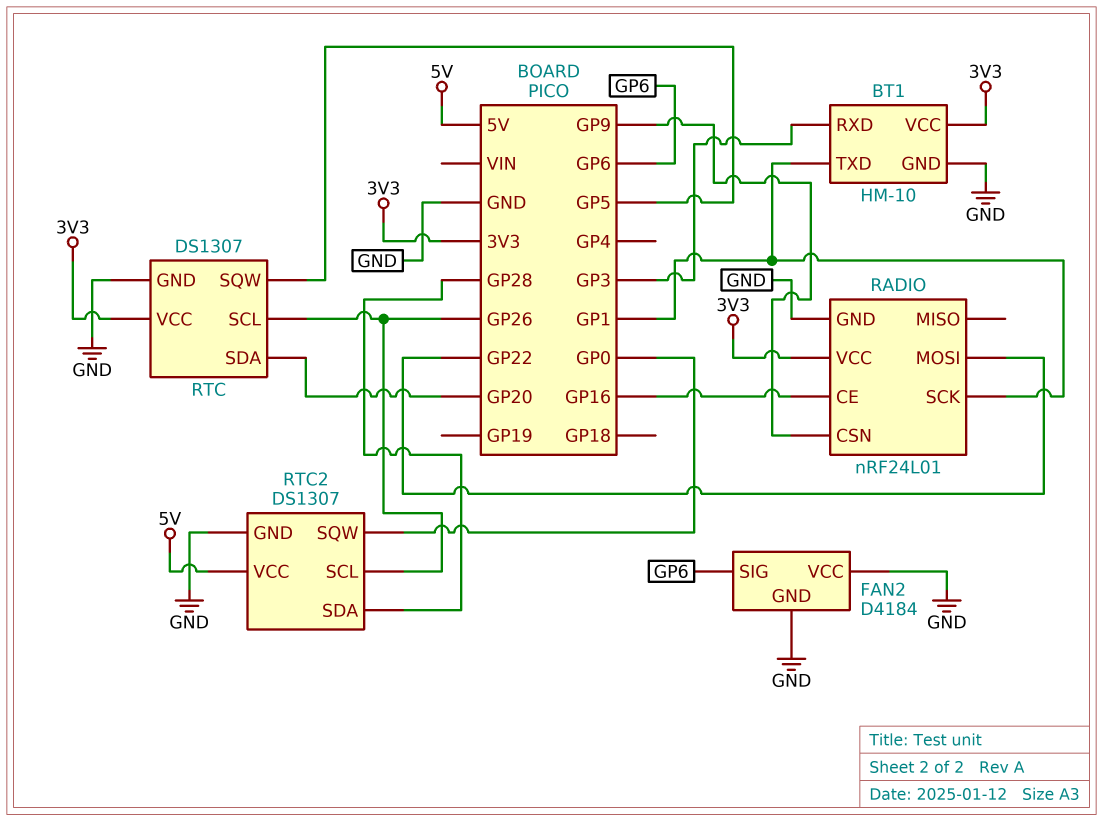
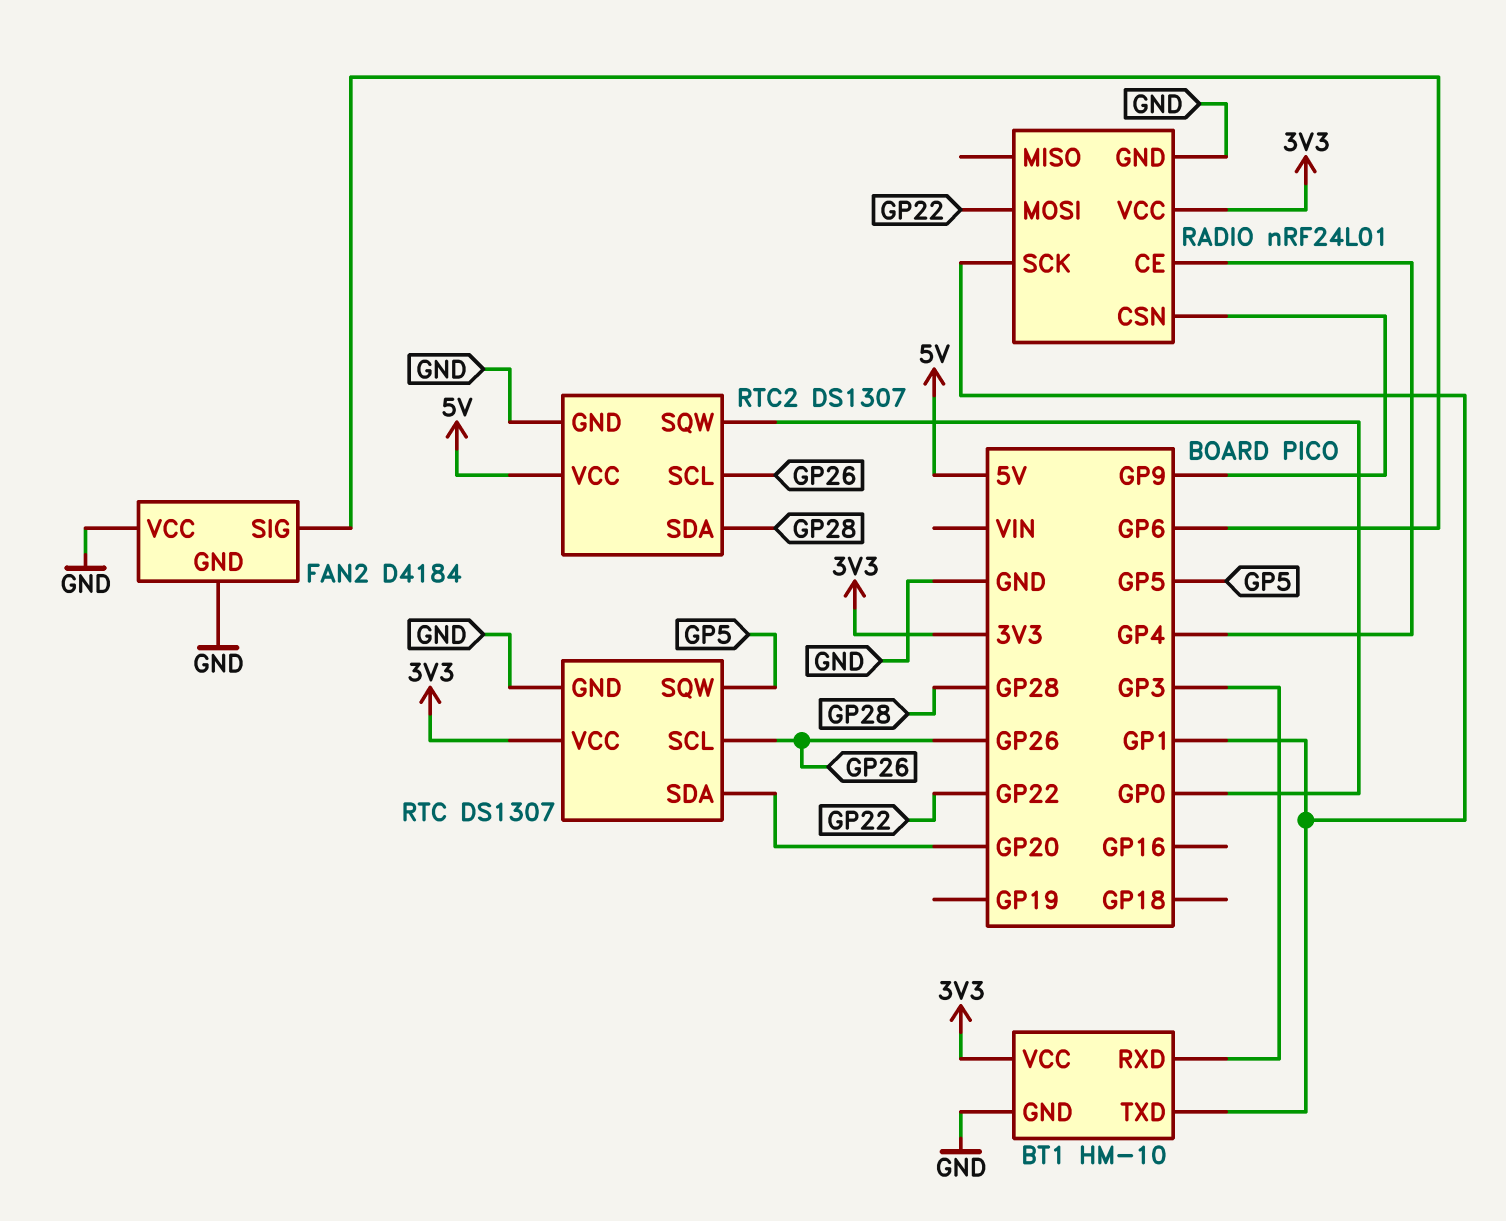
RADIO pin CE: GP16 -> GP4

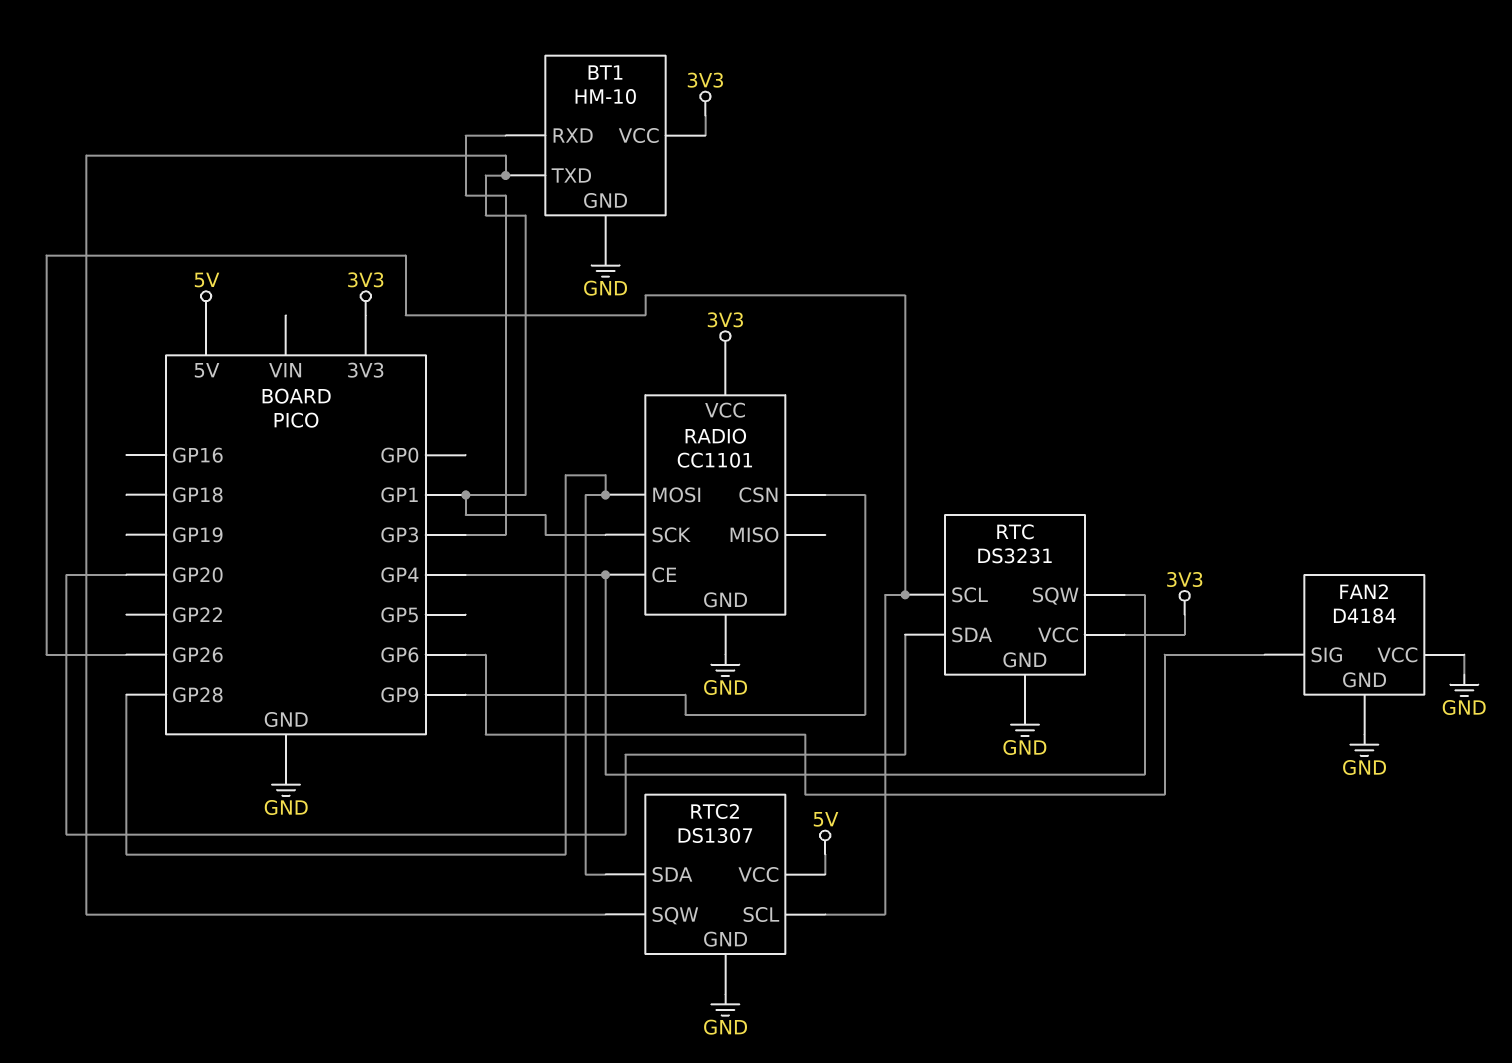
RADIO: nRF24L01 -> CC1101
RADIO pin MOSI: GP22 -> GP28
RTC: DS1307 -> DS3231
RTC pin SQW: GP5 -> GP4
RTC2 pin SQW: GP0 -> GP1

